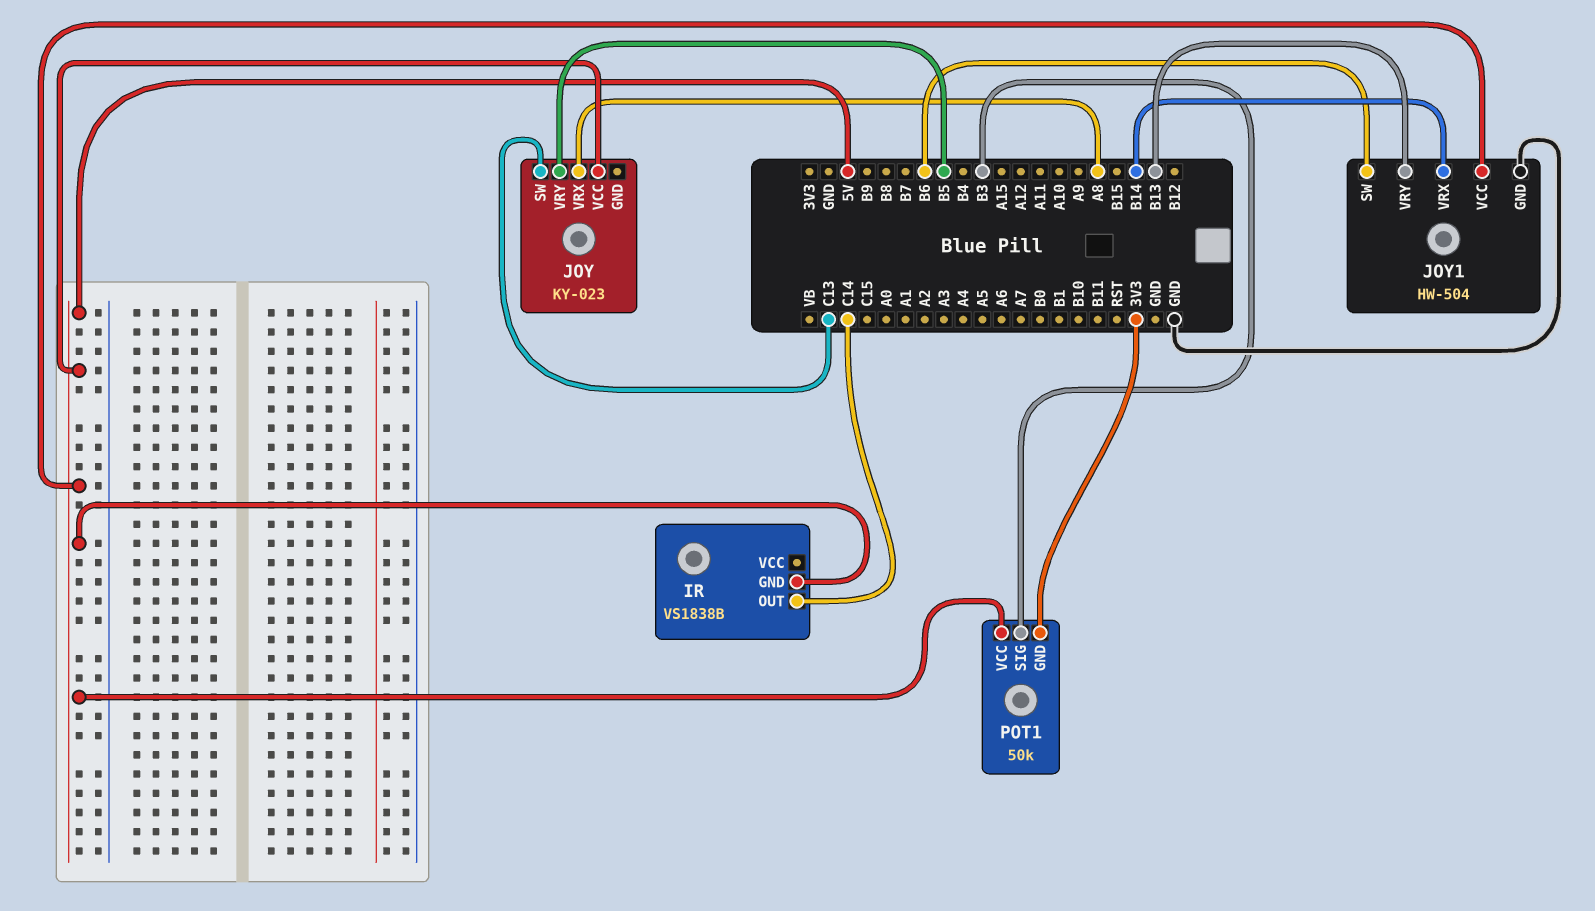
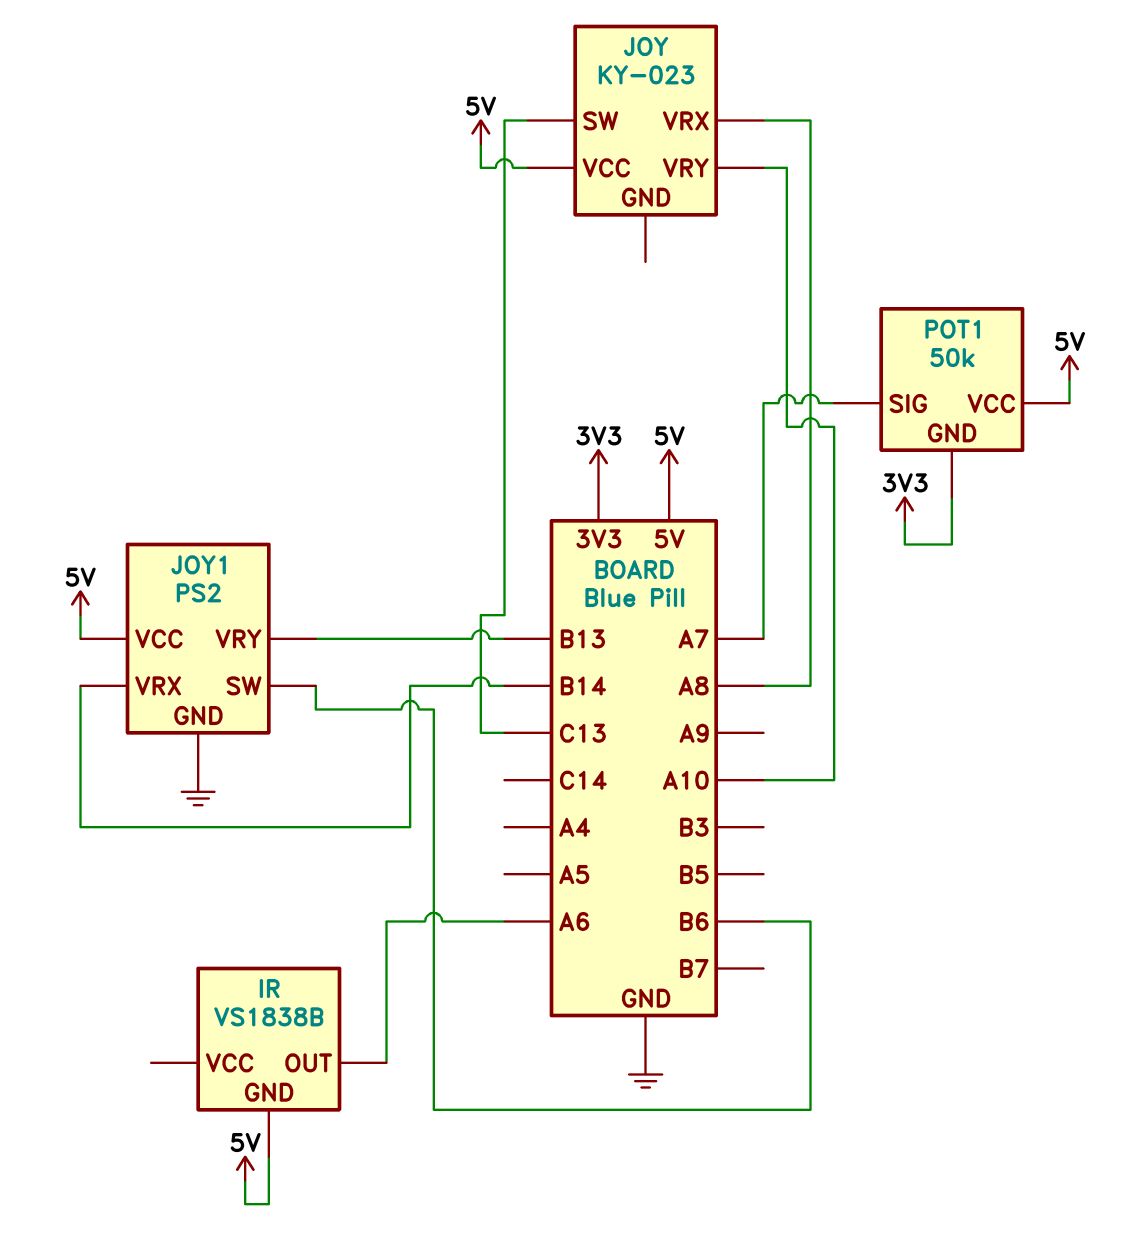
IR pin OUT: C14 -> A6
JOY pin VRY: B5 -> A10
JOY1: HW-504 -> PS2
POT1 pin SIG: B3 -> A7

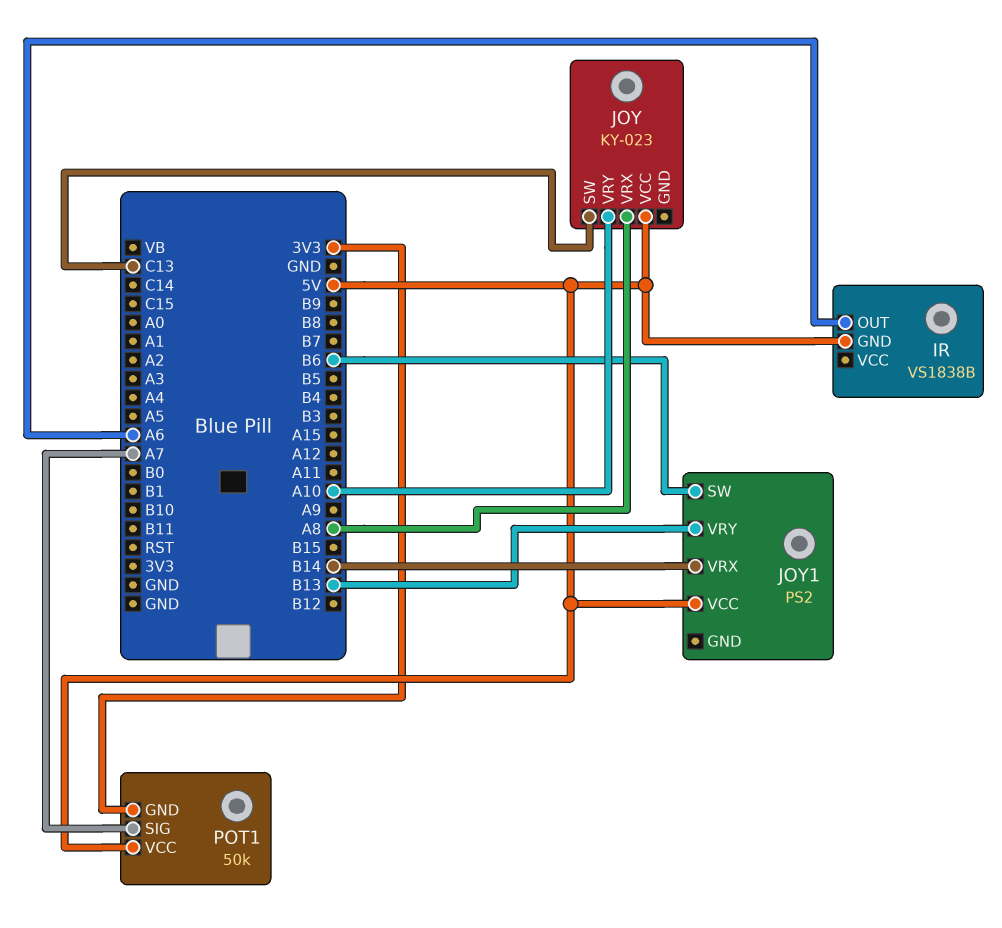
JOY1 pin GND: GND -> none

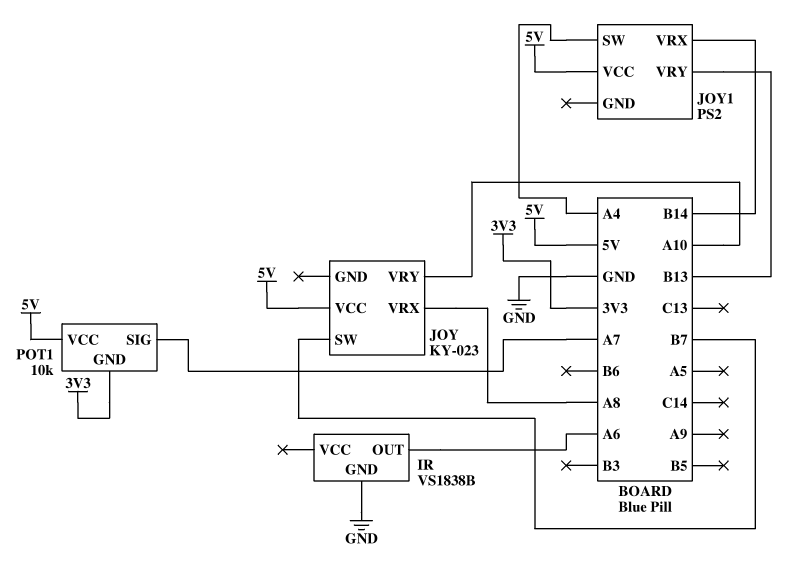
IR pin GND: 5V -> GND
JOY pin SW: C13 -> B7
JOY1 pin SW: B6 -> A4
POT1: 50k -> 10k

